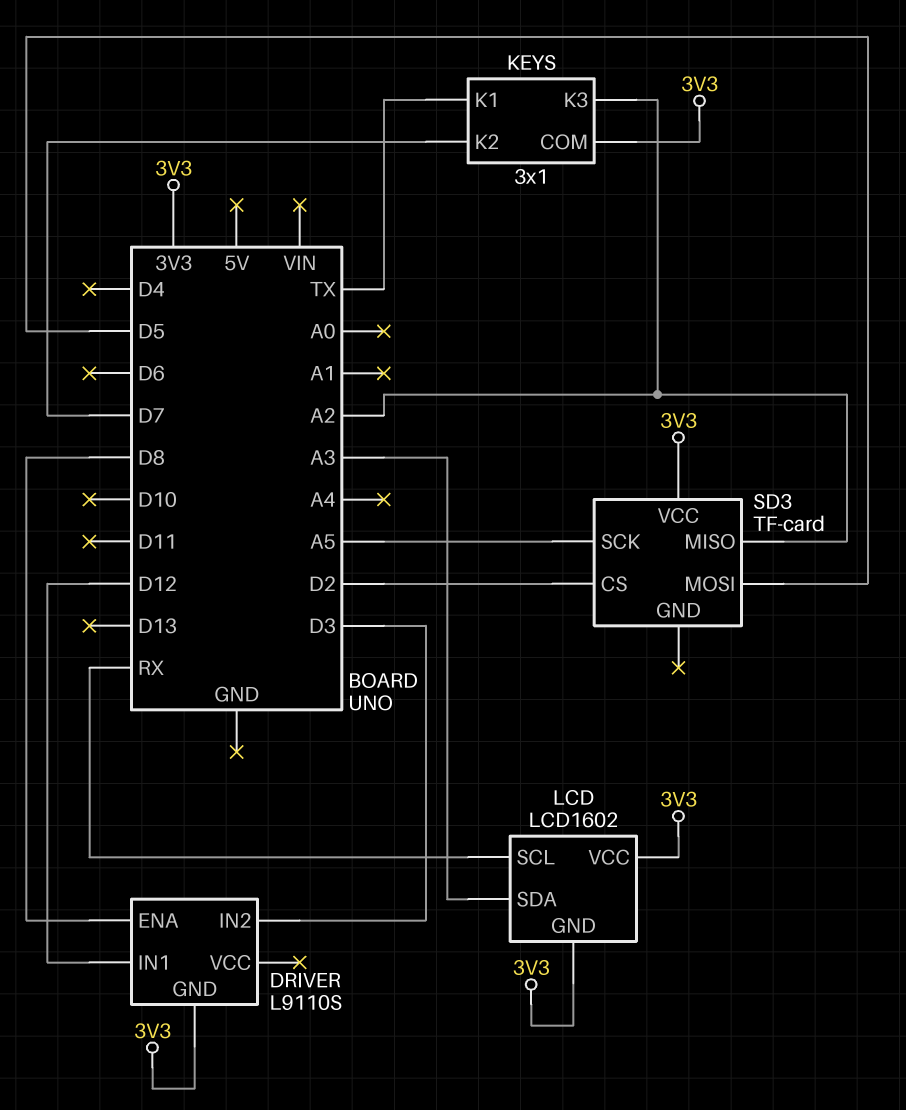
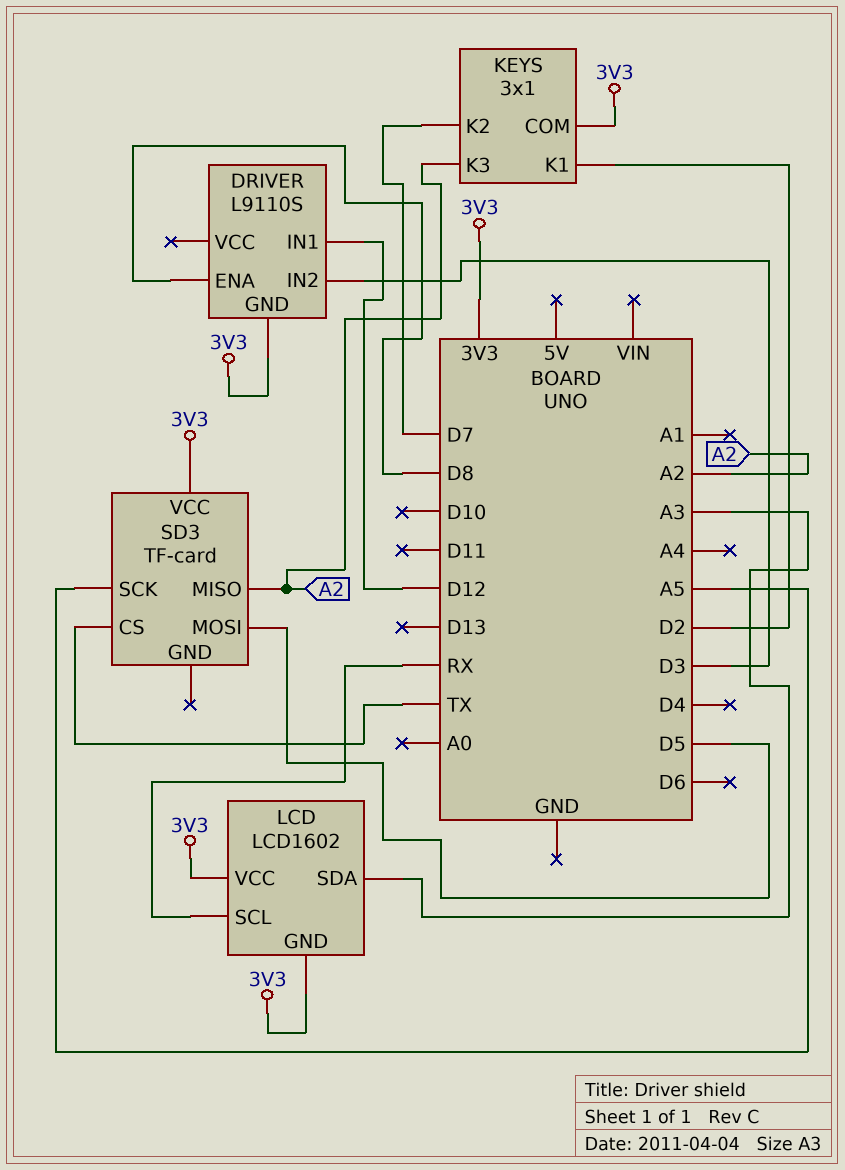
KEYS pin K1: TX -> D2
SD3 pin CS: D2 -> TX

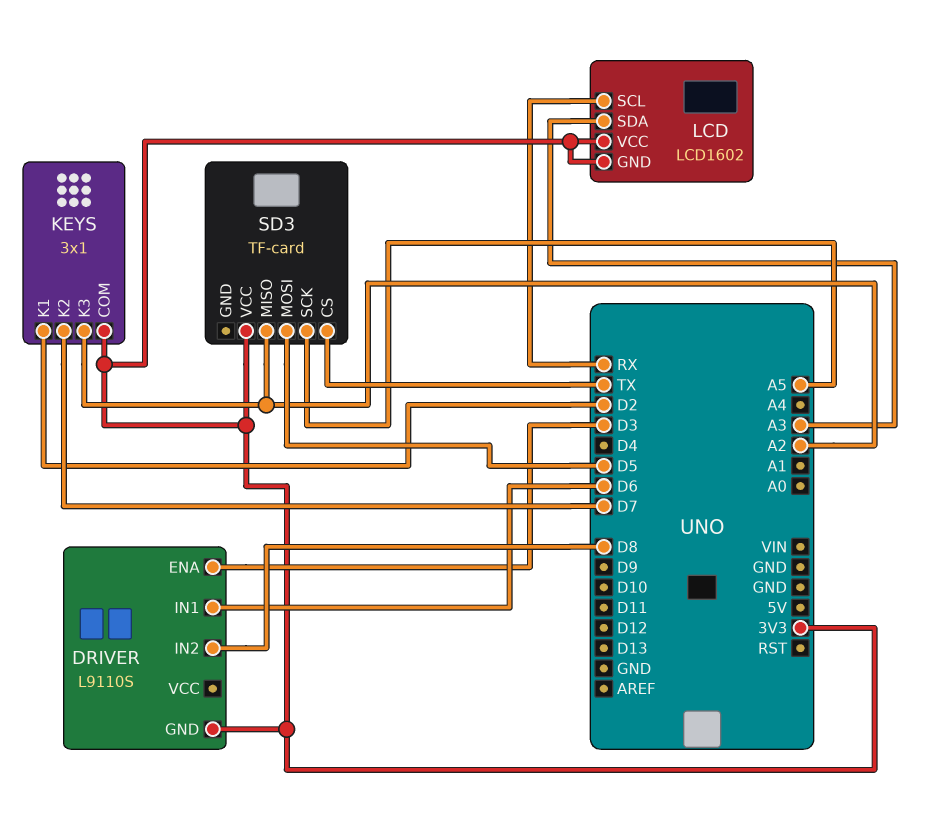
DRIVER pin ENA: D8 -> D3
DRIVER pin IN1: D12 -> D6
DRIVER pin IN2: D3 -> D8

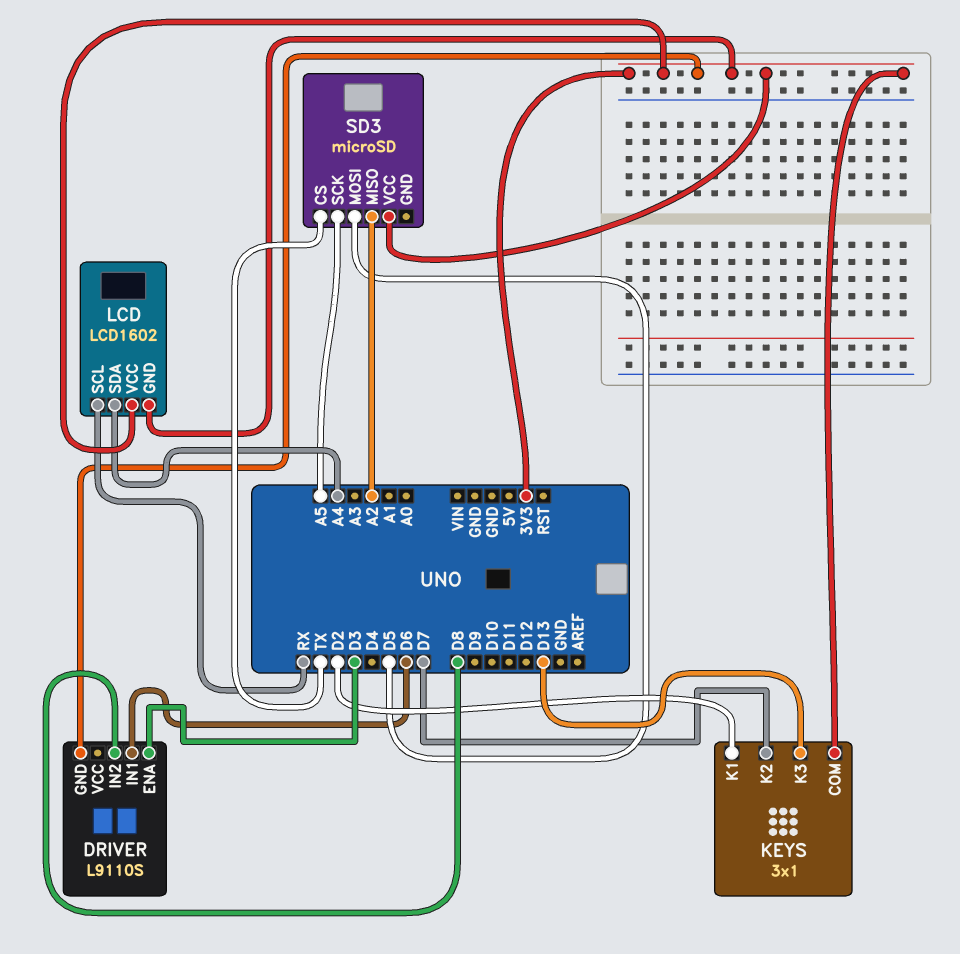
KEYS pin K3: A2 -> D13
LCD pin SDA: A3 -> A4
SD3: TF-card -> microSD

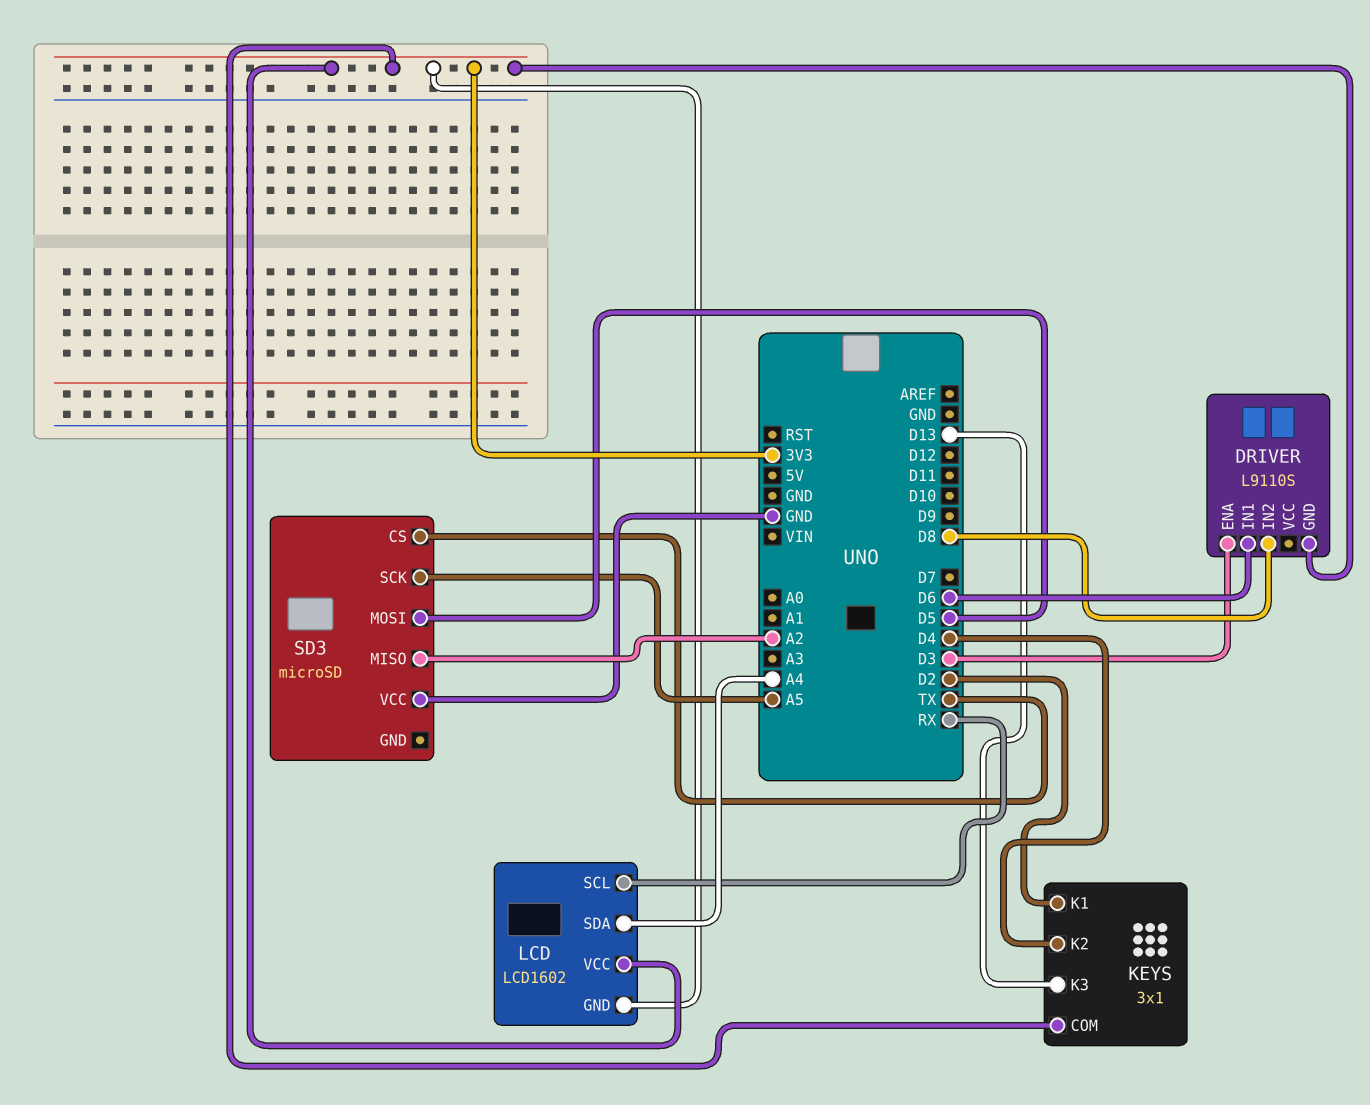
KEYS pin K2: D7 -> D4
SD3 pin VCC: 3V3 -> GND

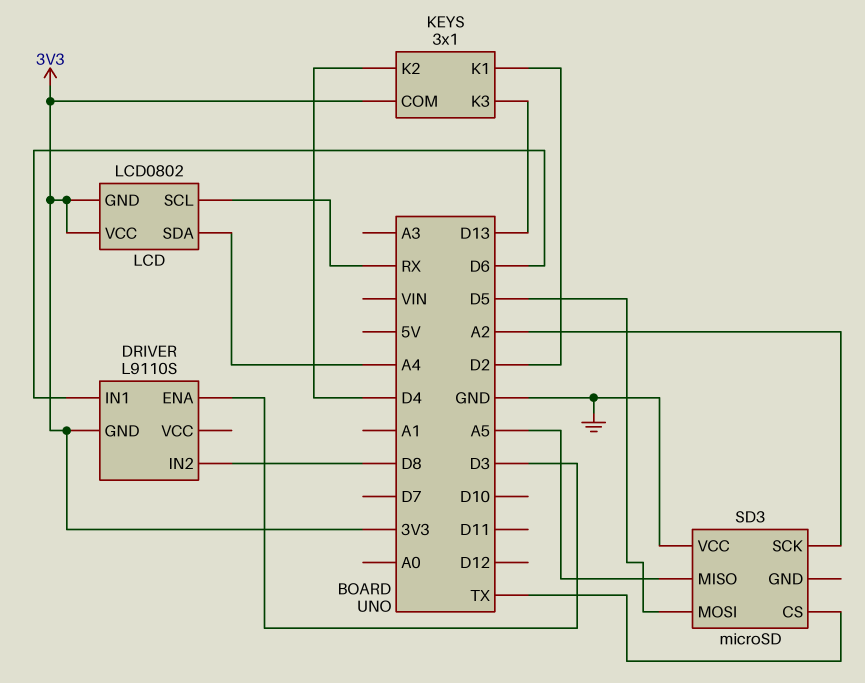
LCD: LCD1602 -> LCD0802
SD3 pin MISO: A2 -> A5
SD3 pin SCK: A5 -> A2

